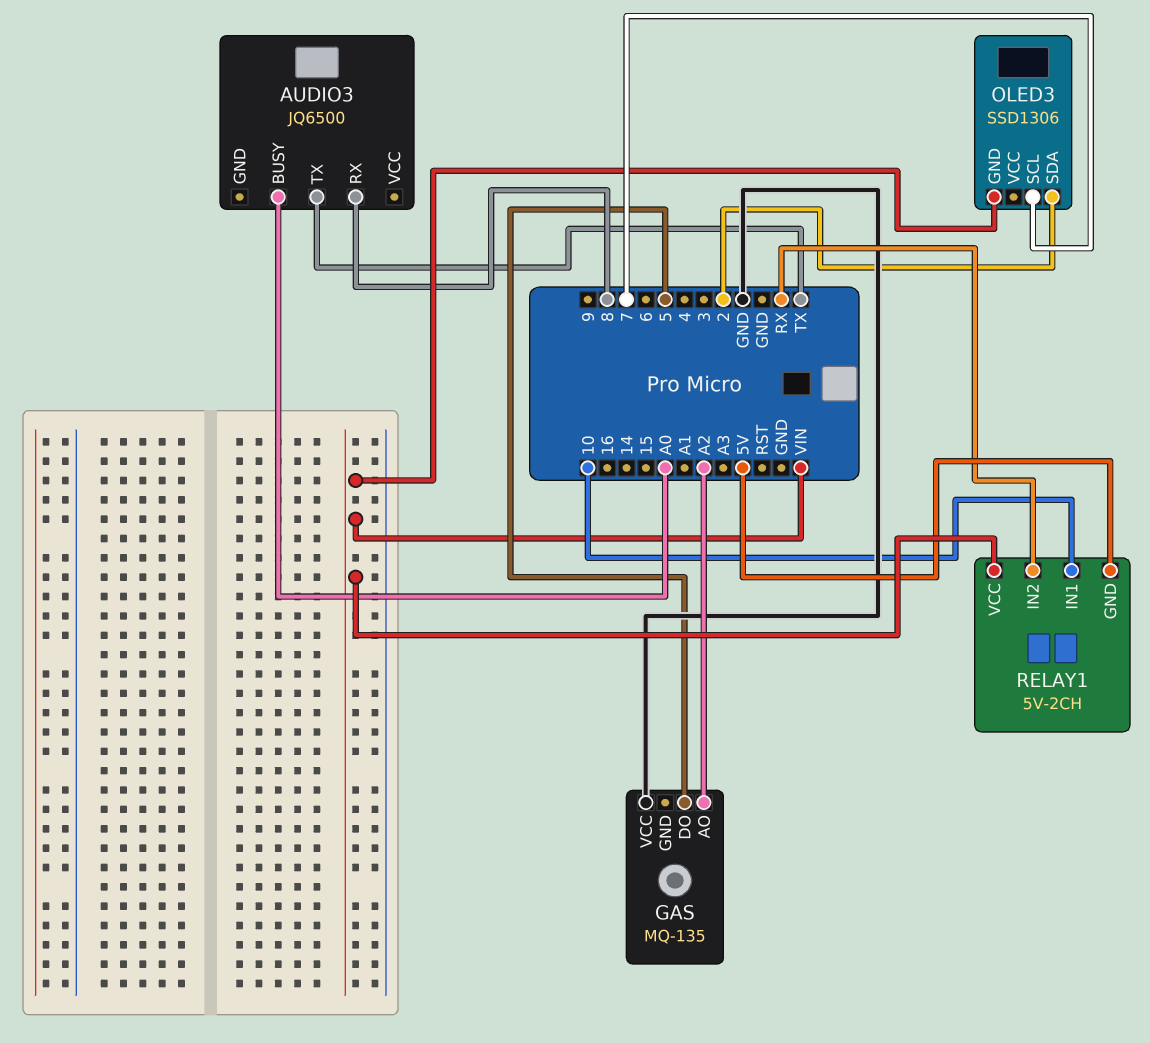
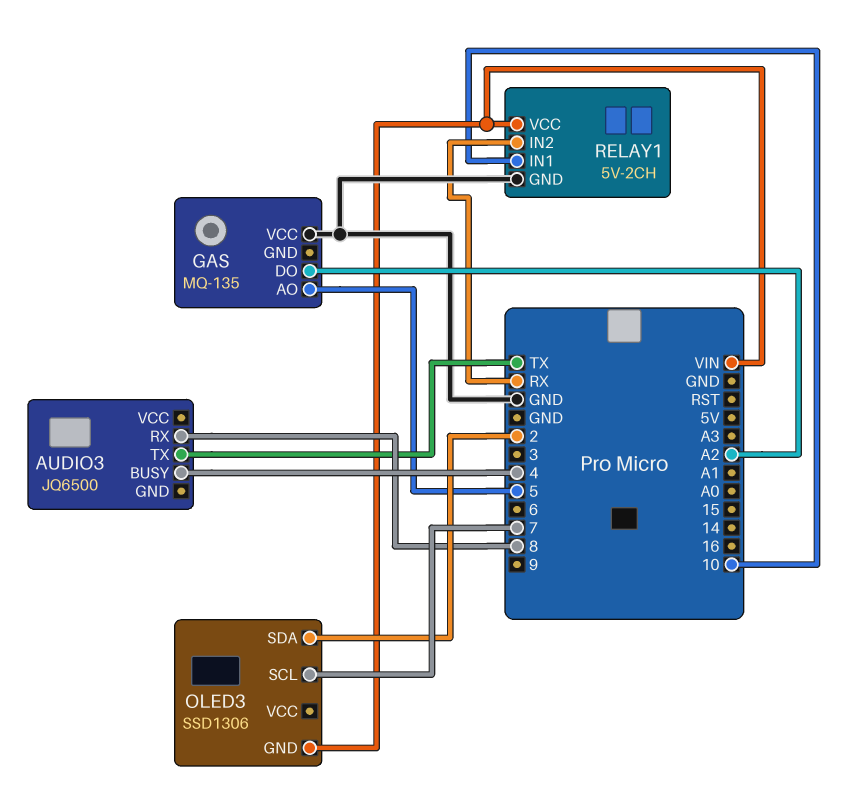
AUDIO3 pin BUSY: A0 -> 4
GAS pin AO: A2 -> 5
GAS pin DO: 5 -> A2
RELAY1 pin GND: 5V -> GND

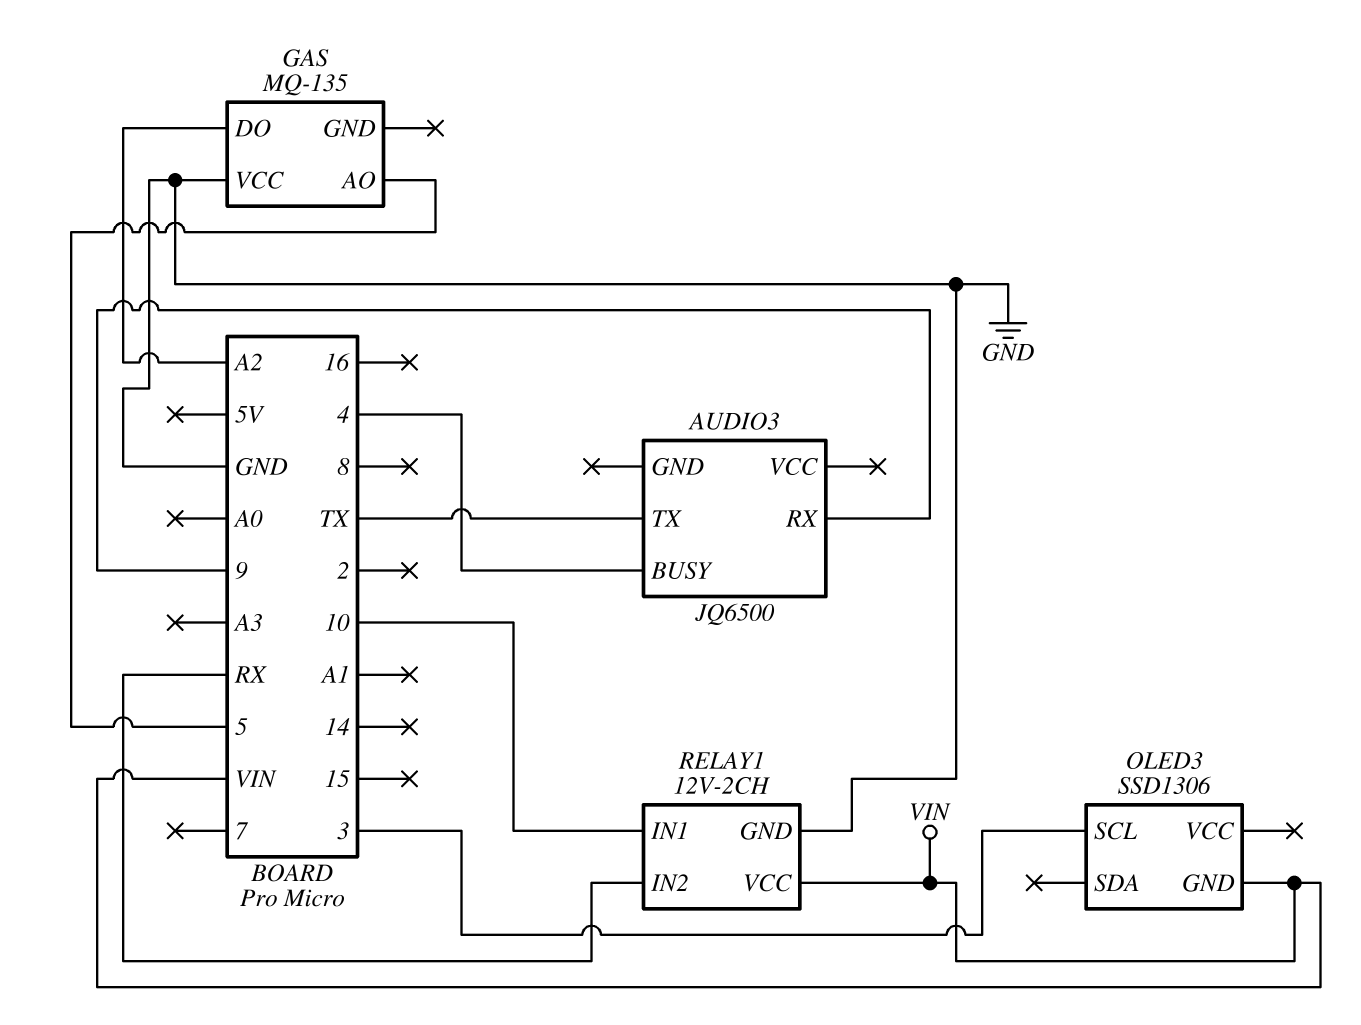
AUDIO3 pin RX: 8 -> 9
OLED3 pin SCL: 7 -> 3
OLED3 pin SDA: 2 -> none
RELAY1: 5V-2CH -> 12V-2CH

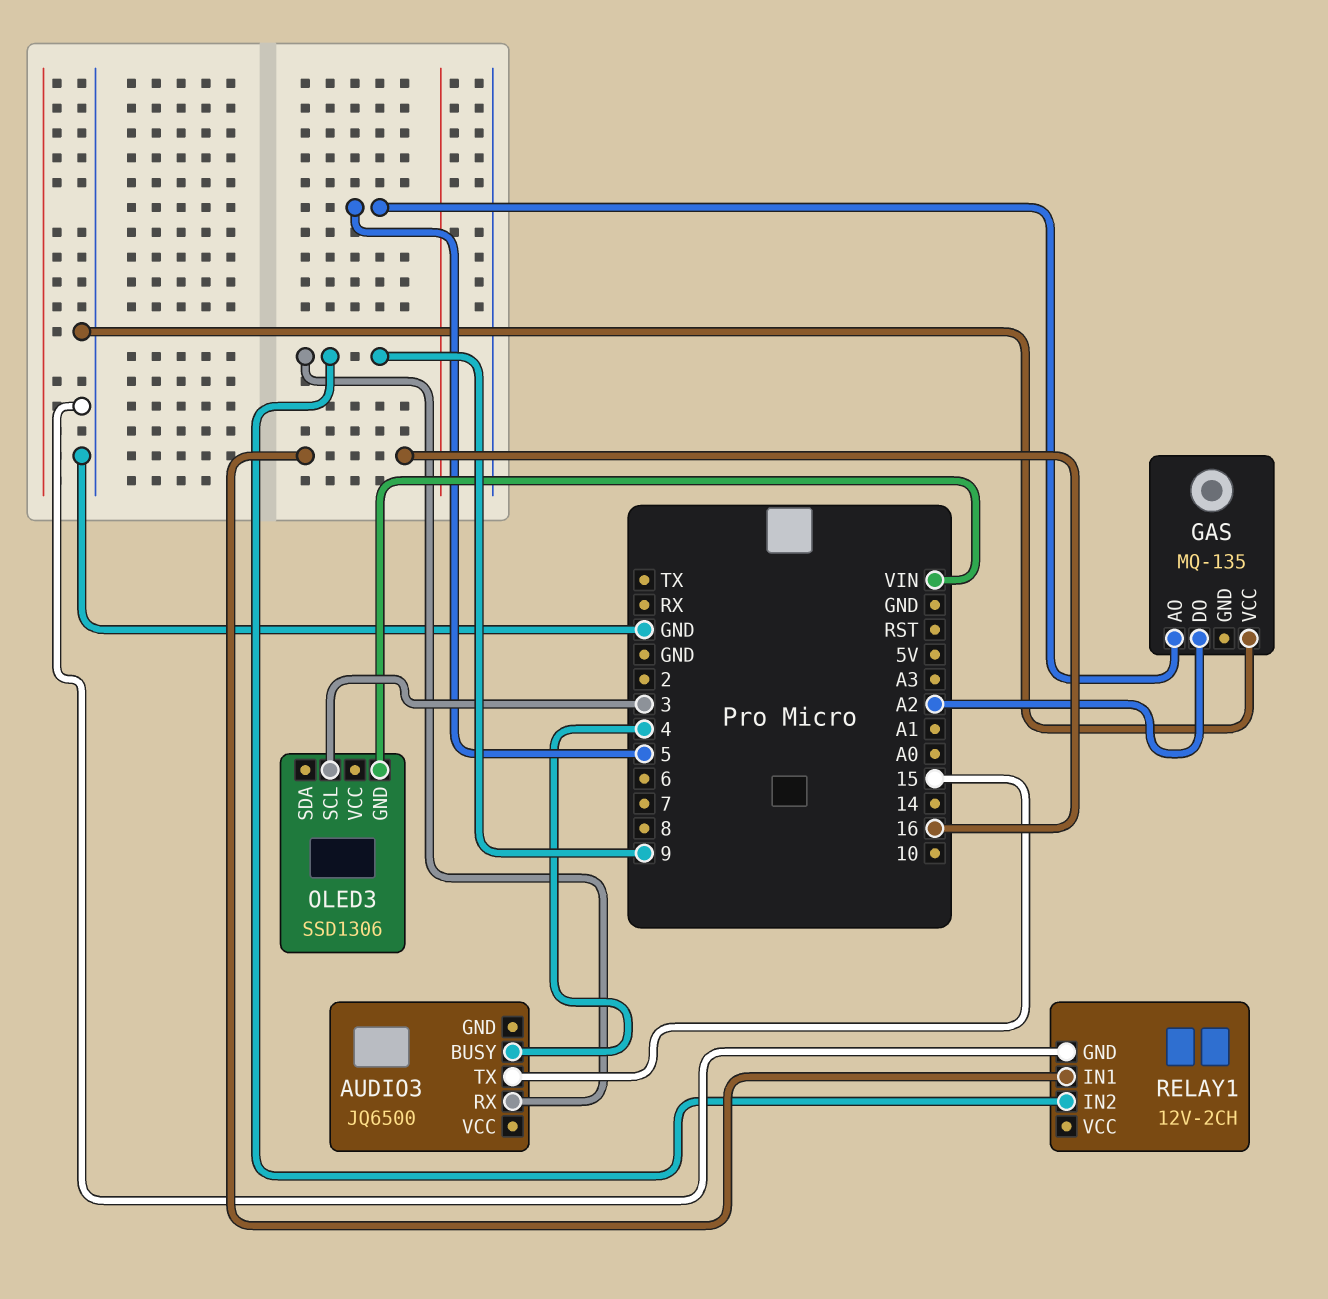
AUDIO3 pin TX: TX -> 15
RELAY1 pin IN1: 10 -> 16
RELAY1 pin IN2: RX -> 9
RELAY1 pin VCC: VIN -> none

